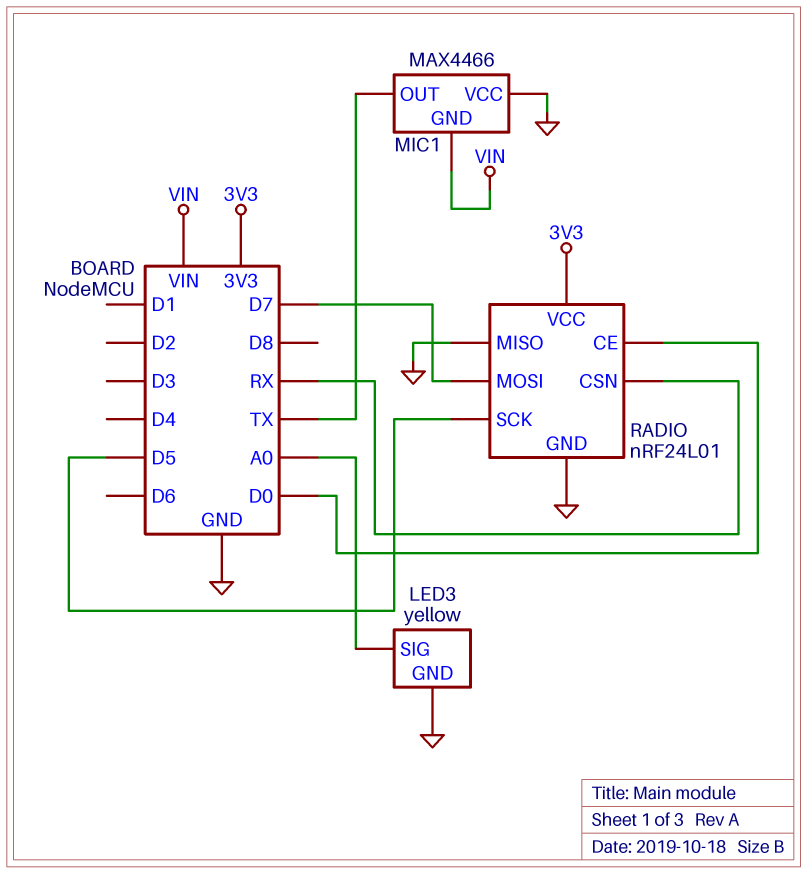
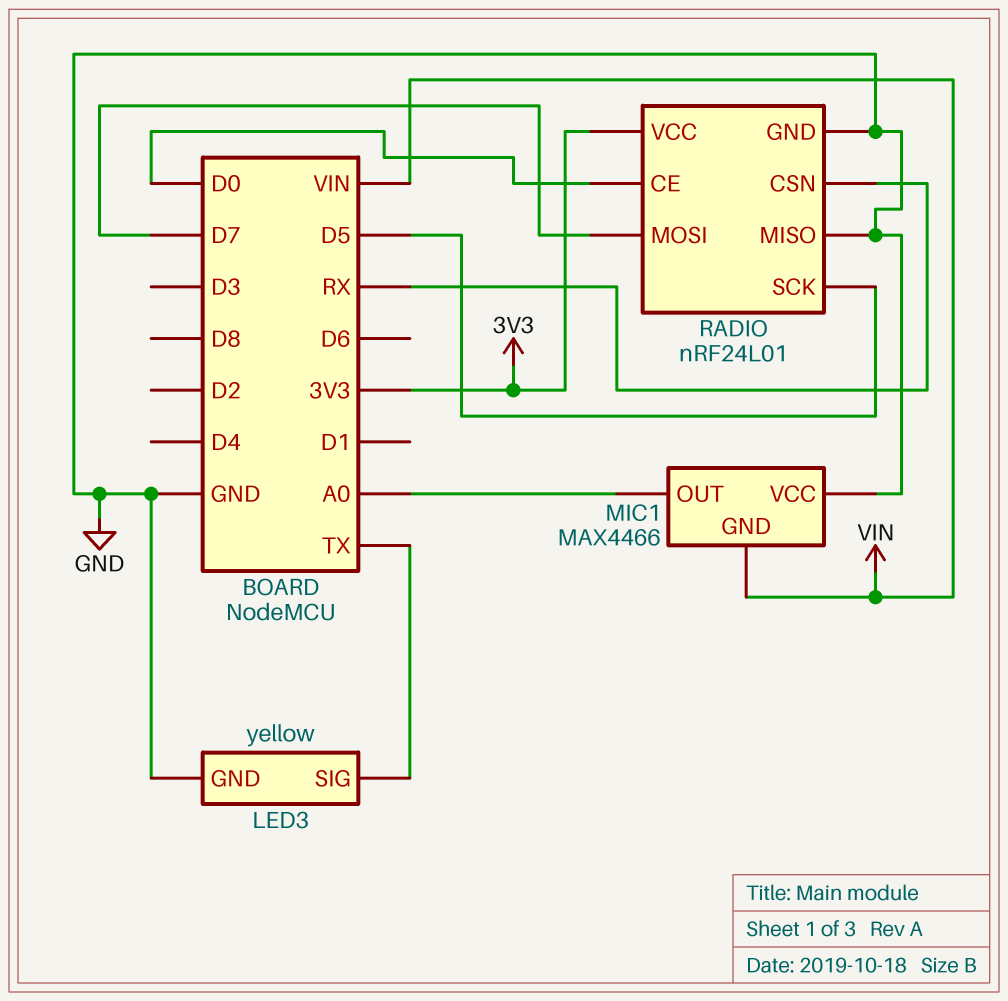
LED3 pin SIG: A0 -> TX
MIC1 pin OUT: TX -> A0

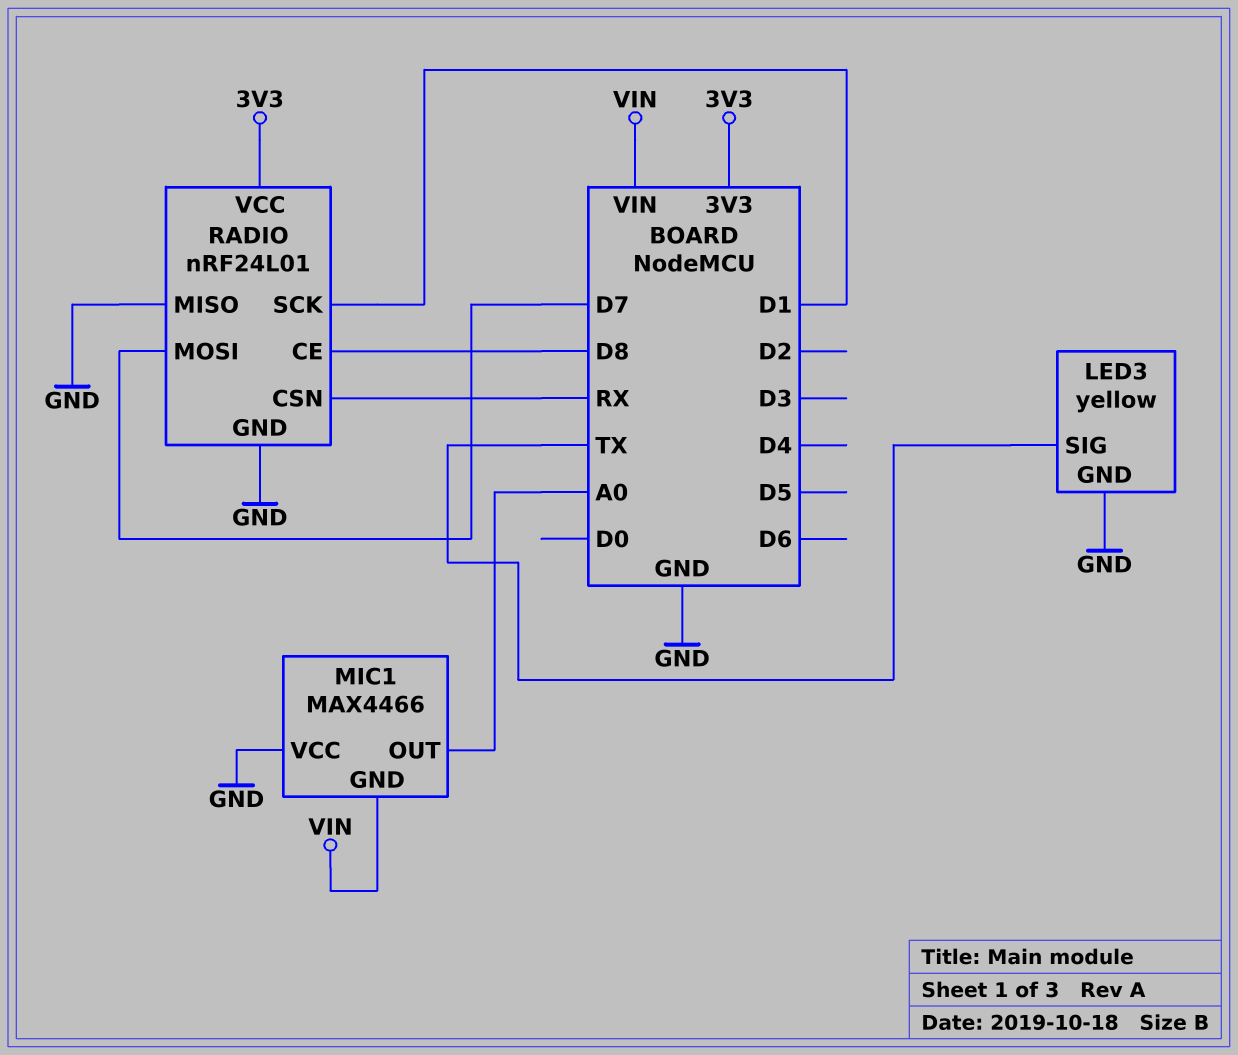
RADIO pin CE: D0 -> D8
RADIO pin SCK: D5 -> D1

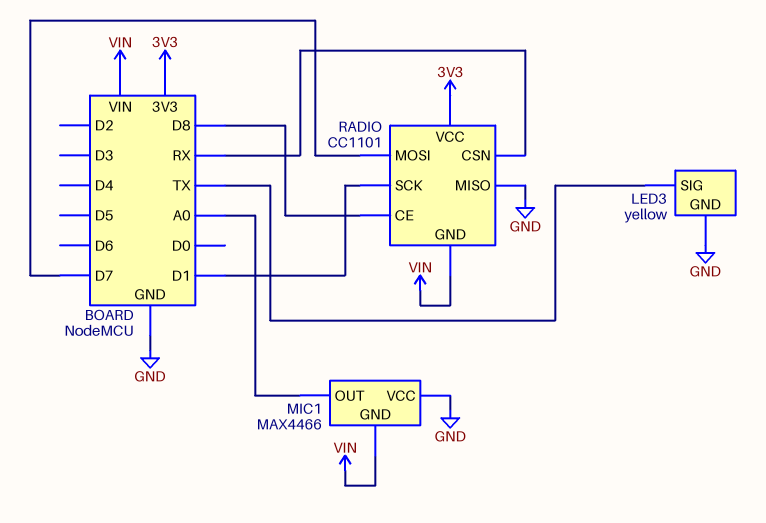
RADIO: nRF24L01 -> CC1101
RADIO pin GND: GND -> VIN

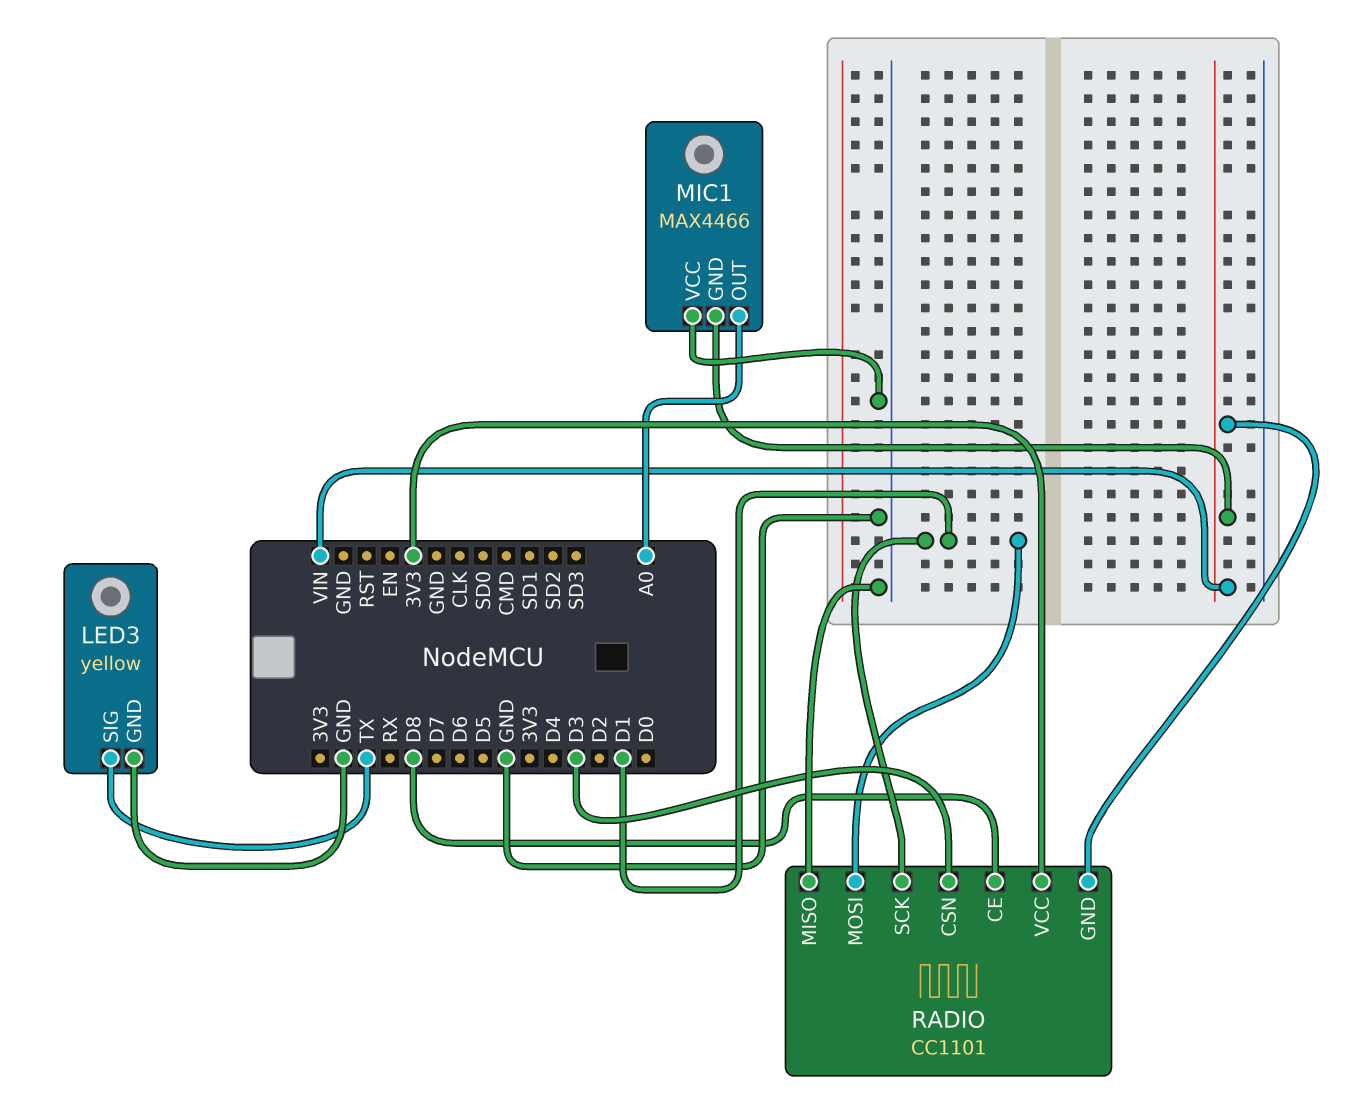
RADIO pin CSN: RX -> D3
RADIO pin MOSI: D7 -> D1

